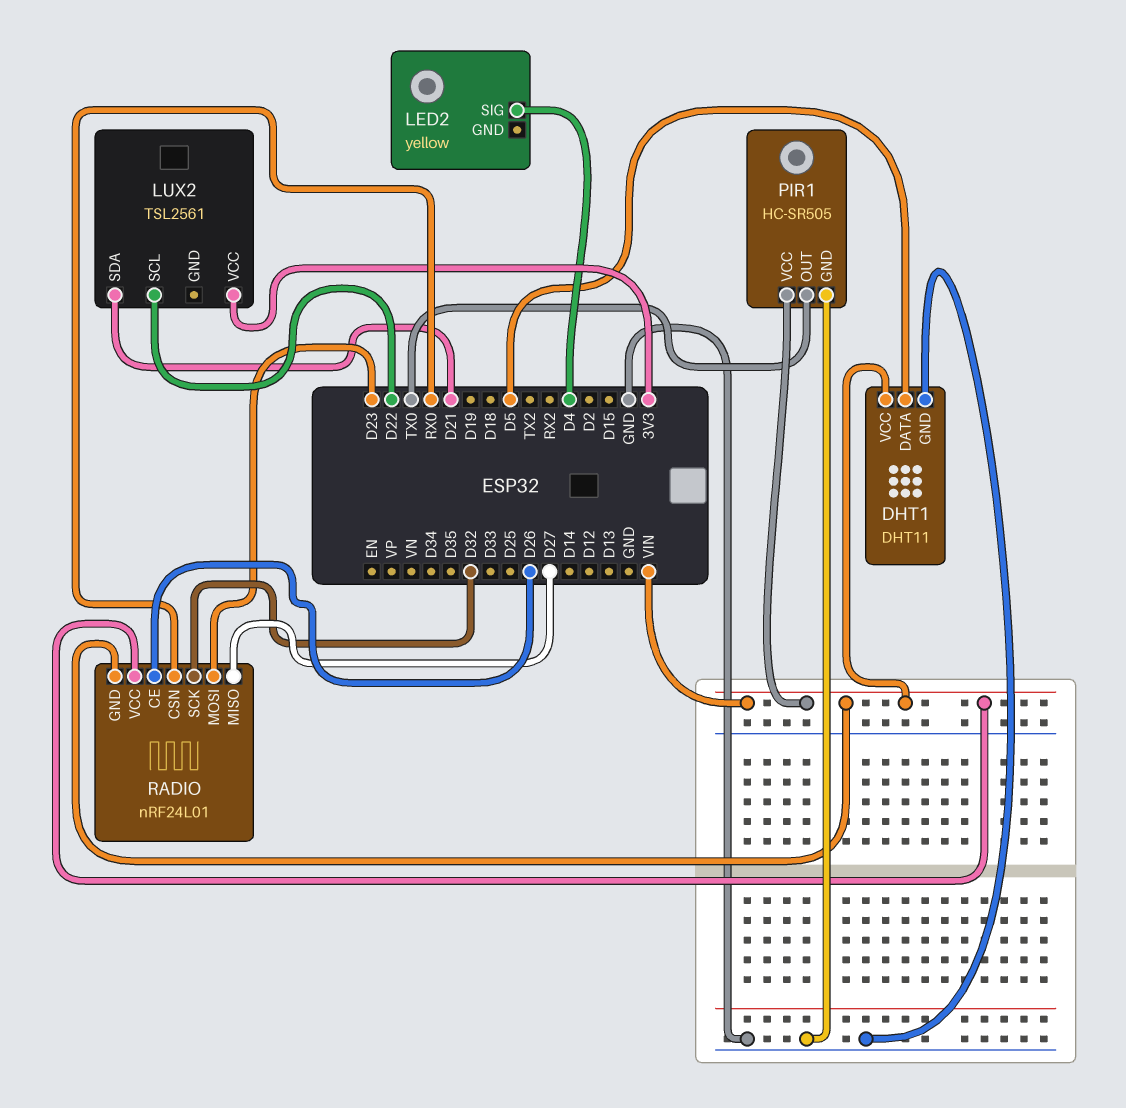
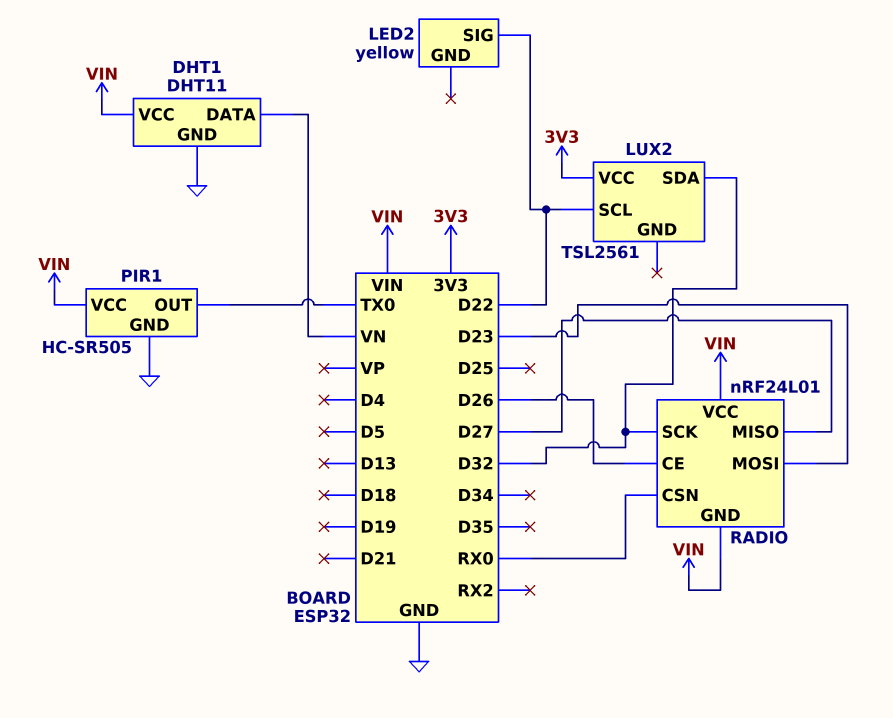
DHT1 pin DATA: D5 -> VN
LED2 pin SIG: D4 -> D22
LUX2 pin SDA: D21 -> D32

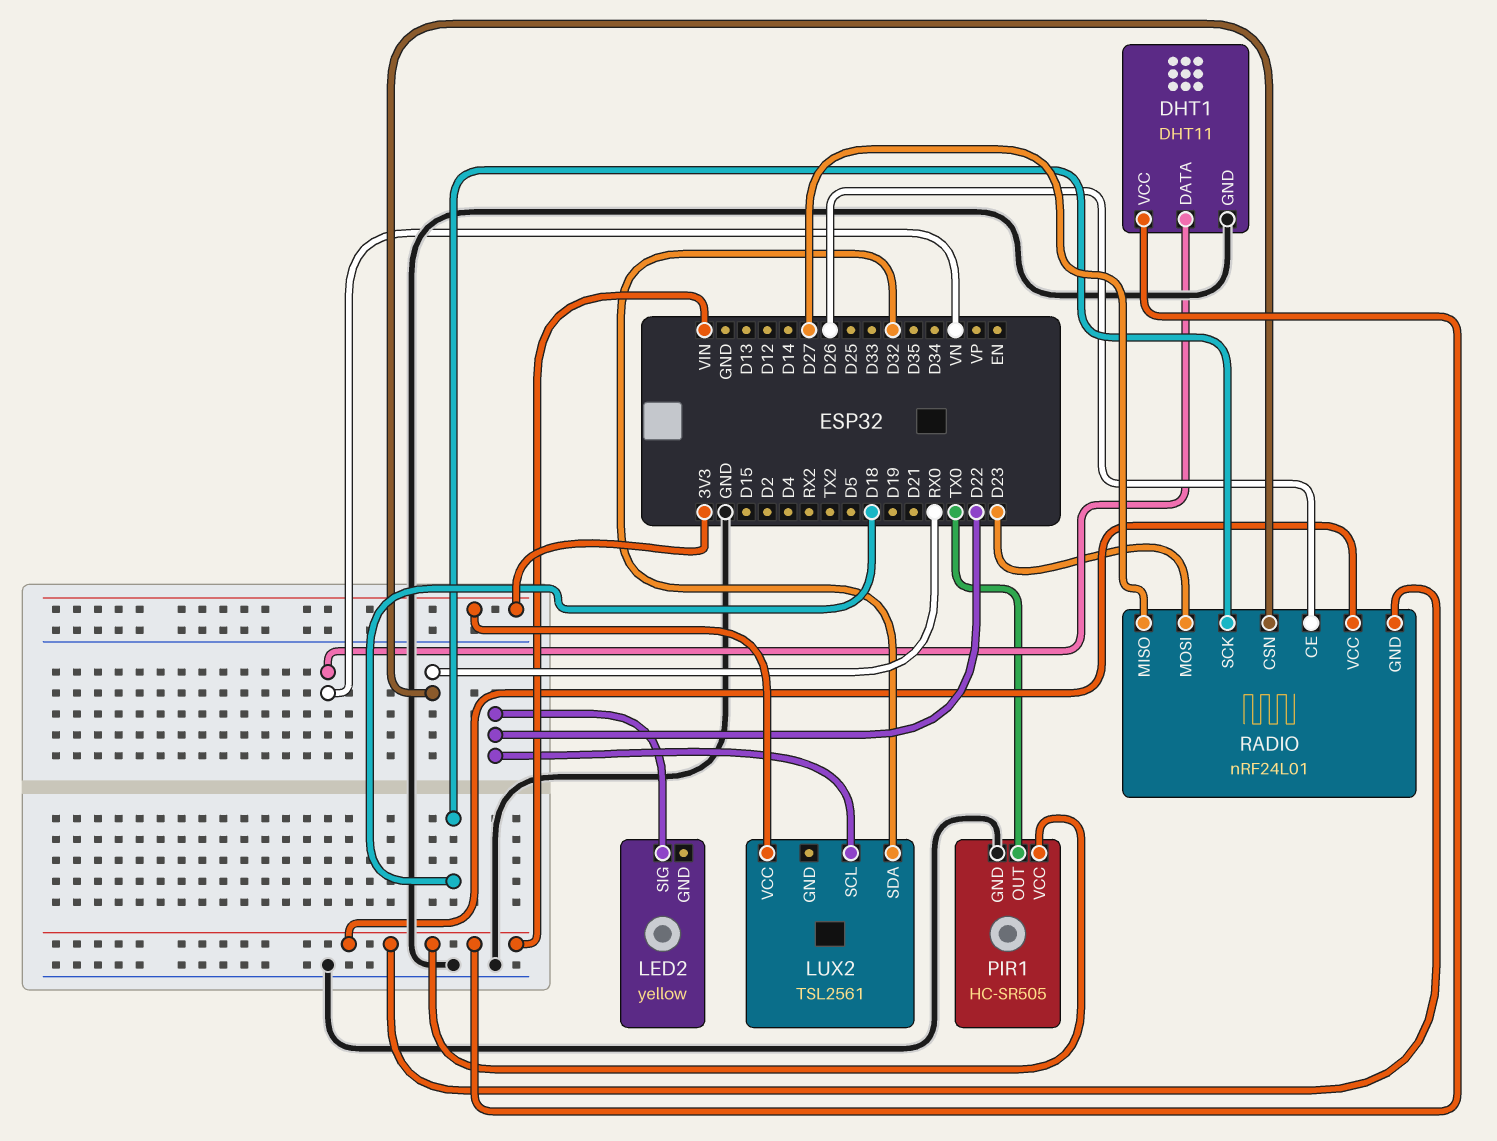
RADIO pin SCK: D32 -> D18

